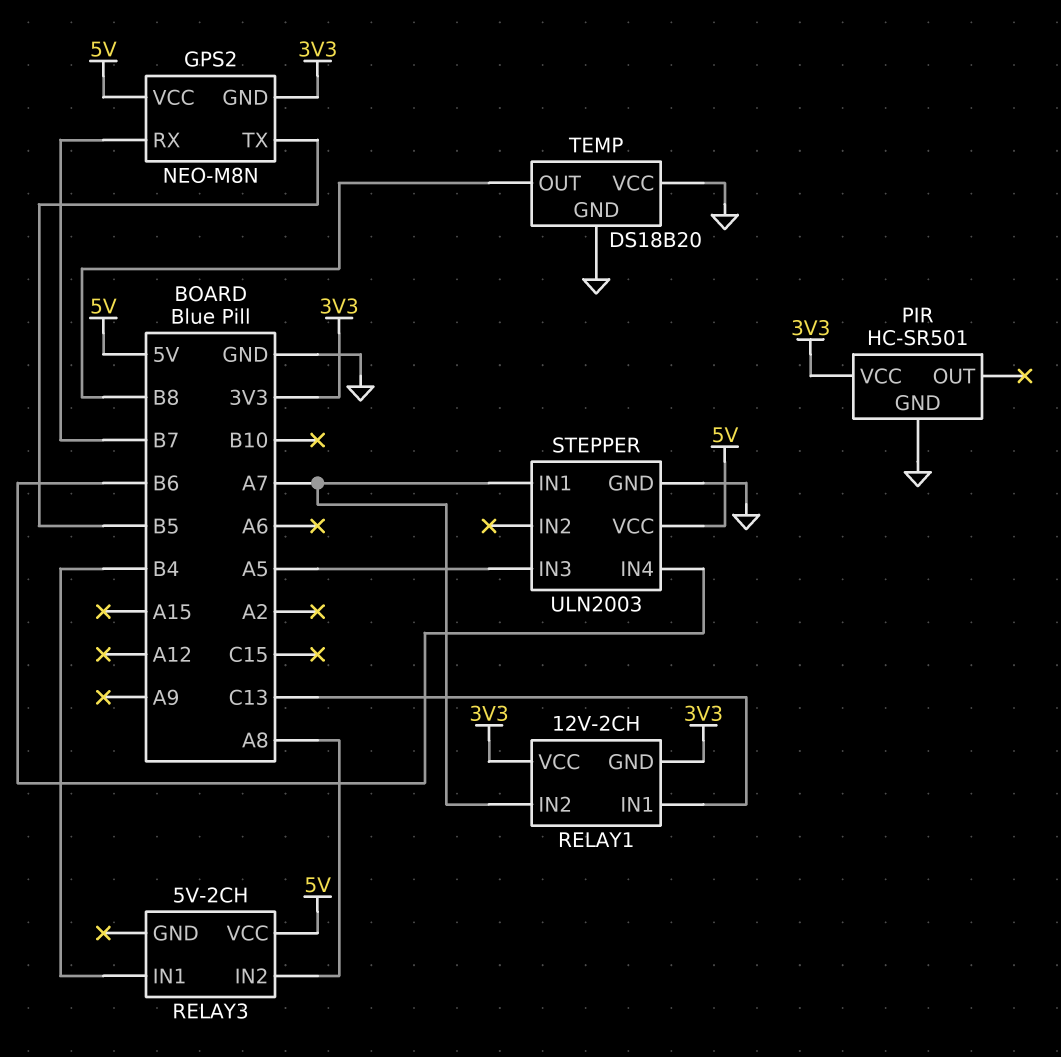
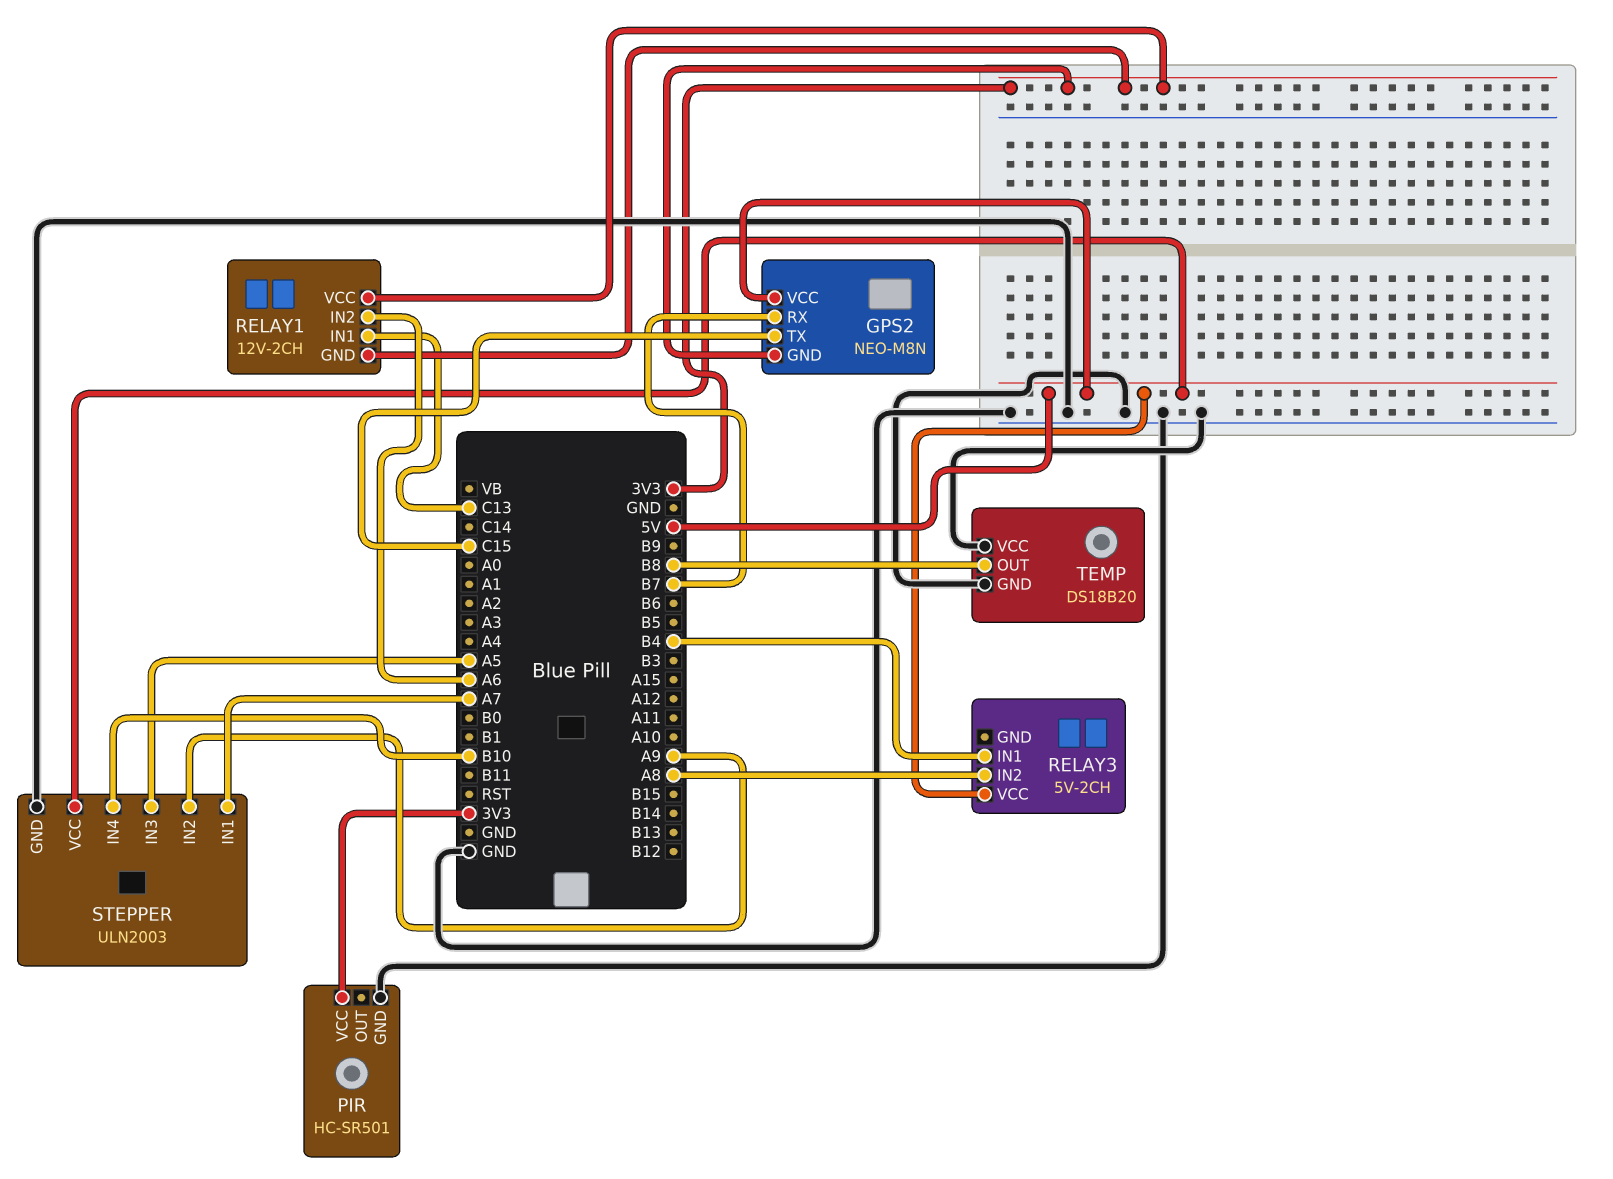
GPS2 pin TX: B5 -> C15
RELAY1 pin IN2: A7 -> A6
STEPPER pin IN2: none -> A9
STEPPER pin IN4: B6 -> B10

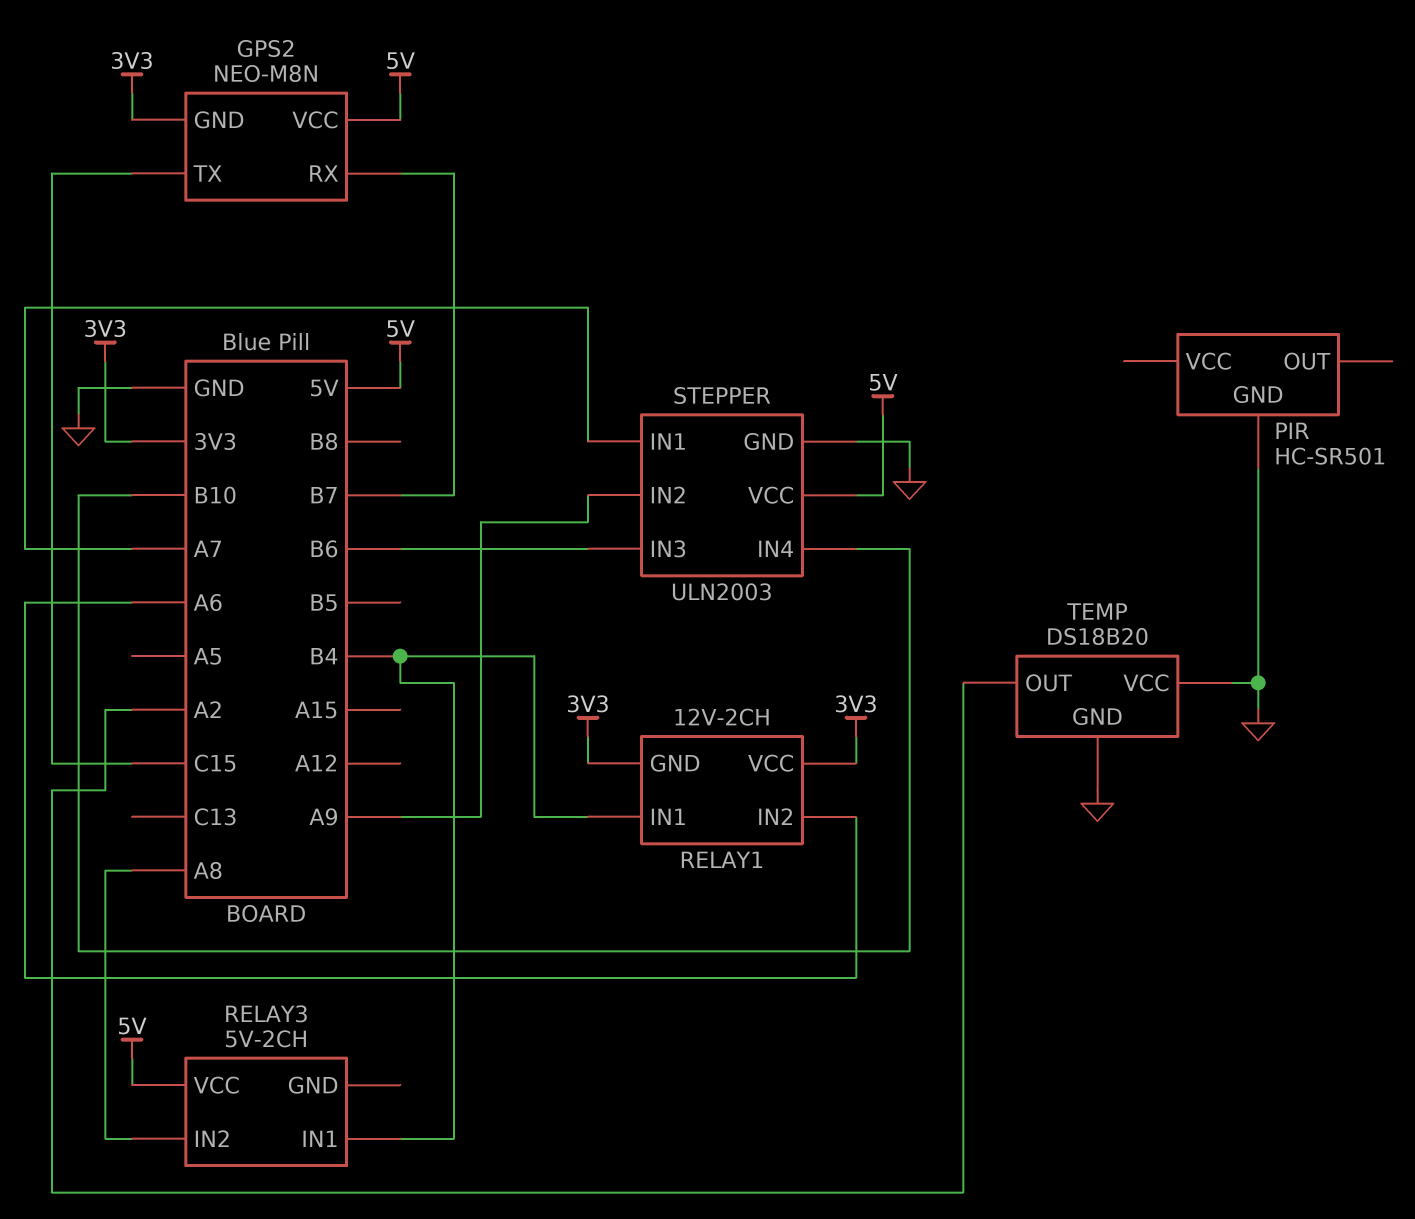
PIR pin VCC: 3V3 -> none
RELAY1 pin IN1: C13 -> B4
STEPPER pin IN3: A5 -> B6
TEMP pin OUT: B8 -> A2

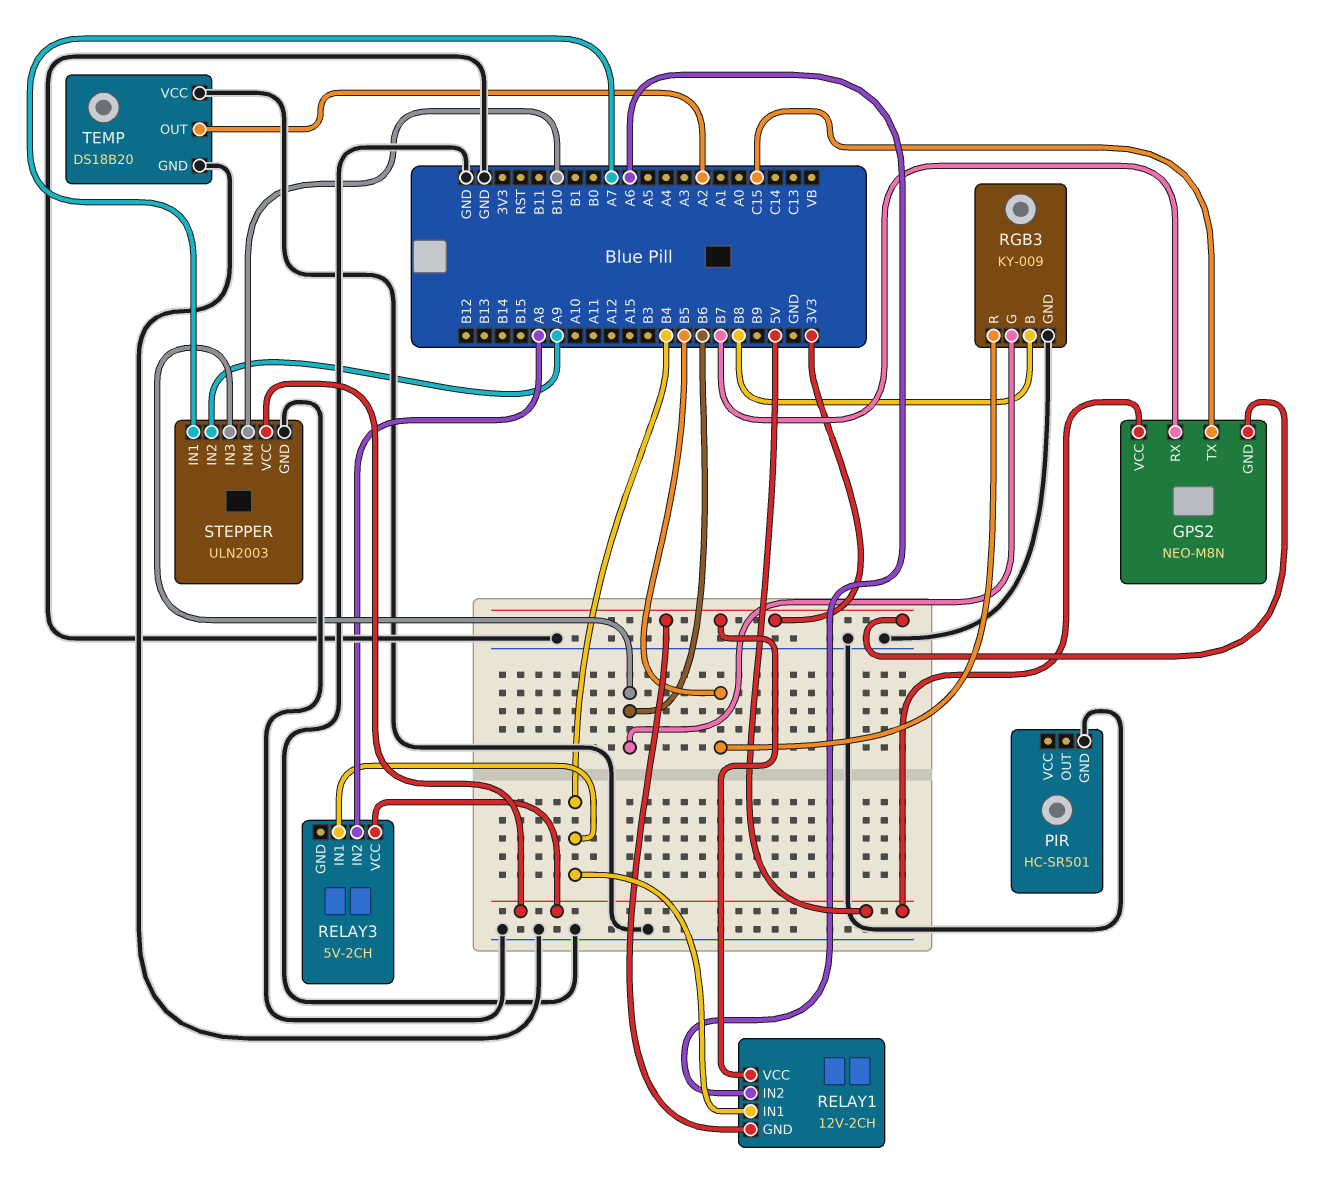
RGB3: none -> KY-009
RGB3 pin B: none -> B8
RGB3 pin G: none -> B6
RGB3 pin GND: none -> GND
RGB3 pin R: none -> B5

